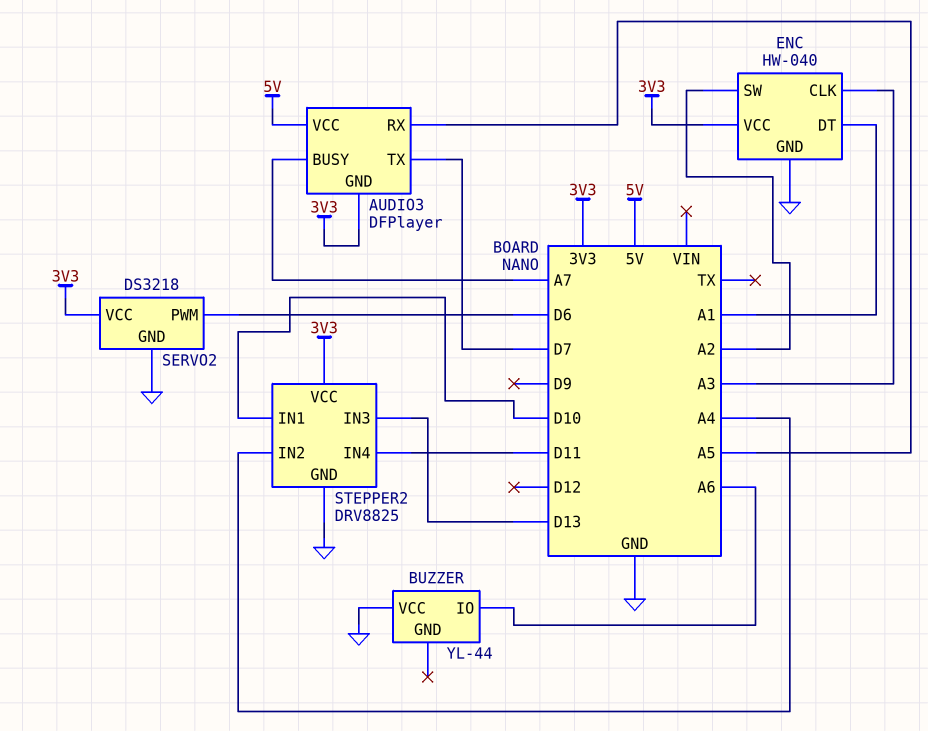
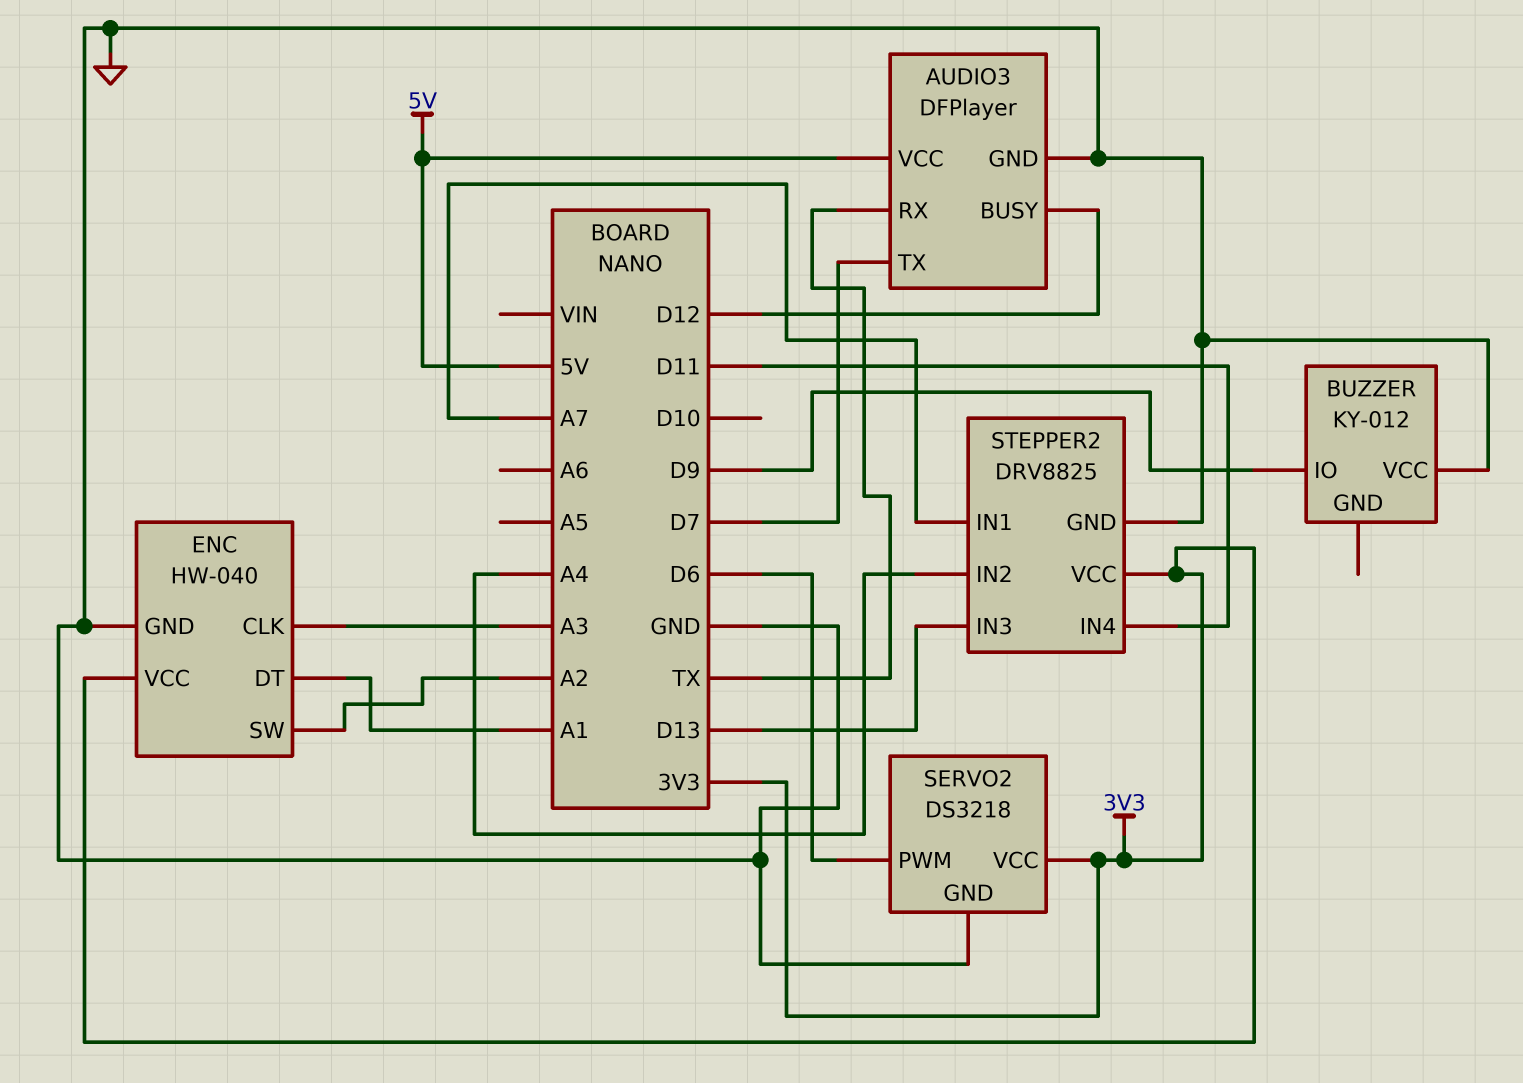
AUDIO3 pin BUSY: A7 -> D12
AUDIO3 pin GND: 3V3 -> GND
AUDIO3 pin RX: A5 -> TX
BUZZER: YL-44 -> KY-012
BUZZER pin IO: A6 -> D9
STEPPER2 pin IN1: D10 -> A7

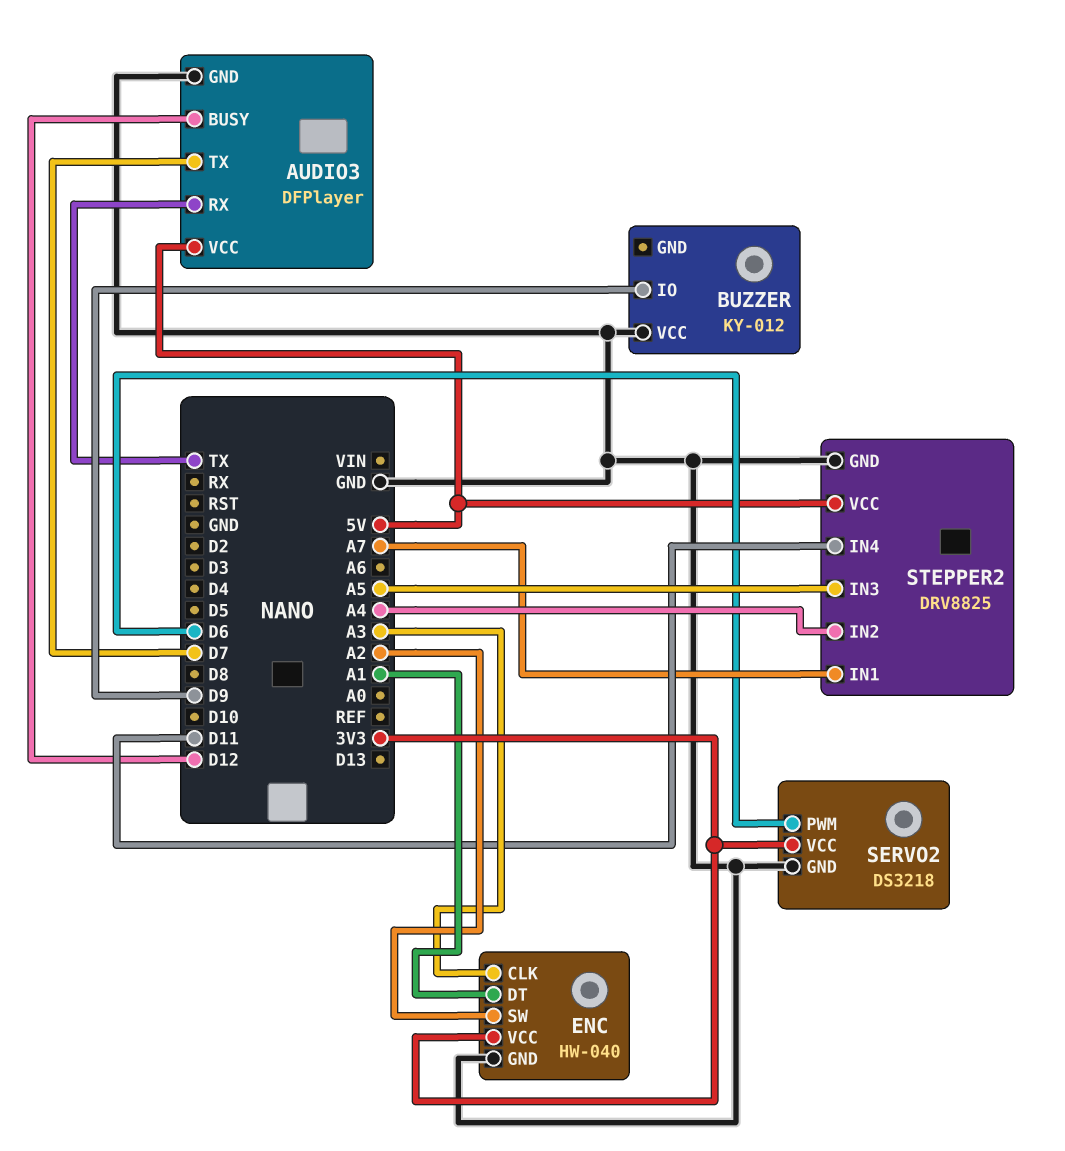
STEPPER2 pin IN3: D13 -> A5
STEPPER2 pin VCC: 3V3 -> 5V

